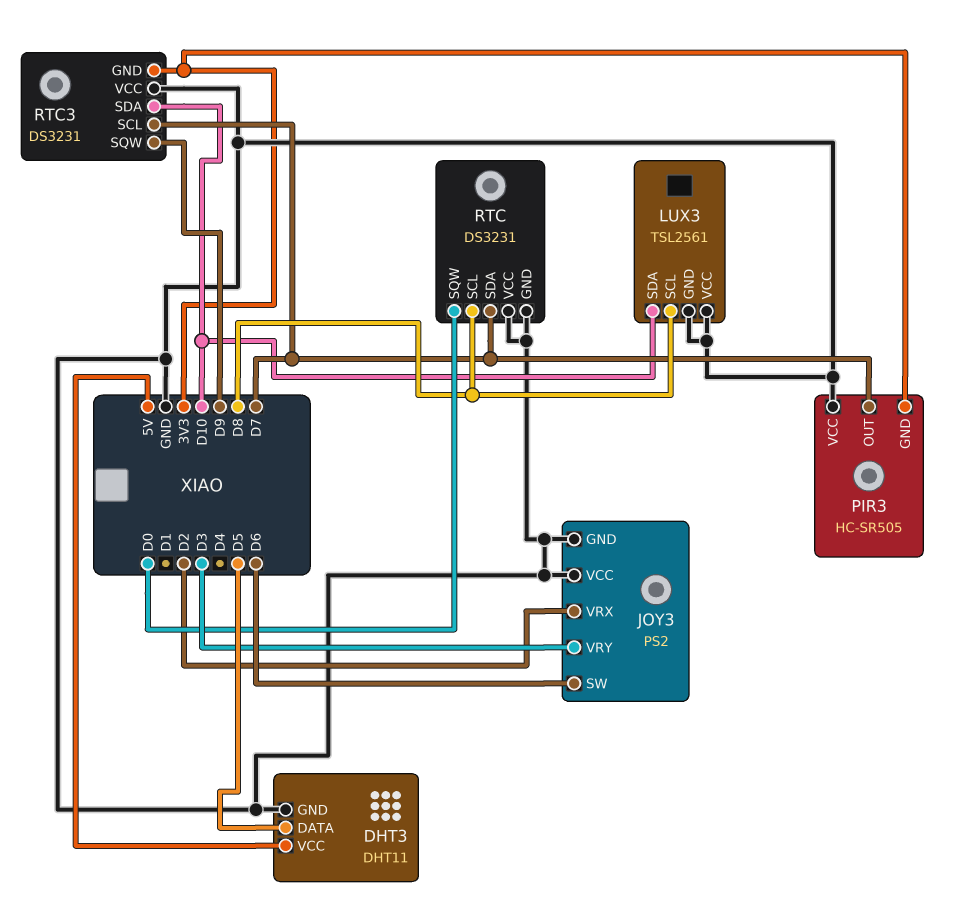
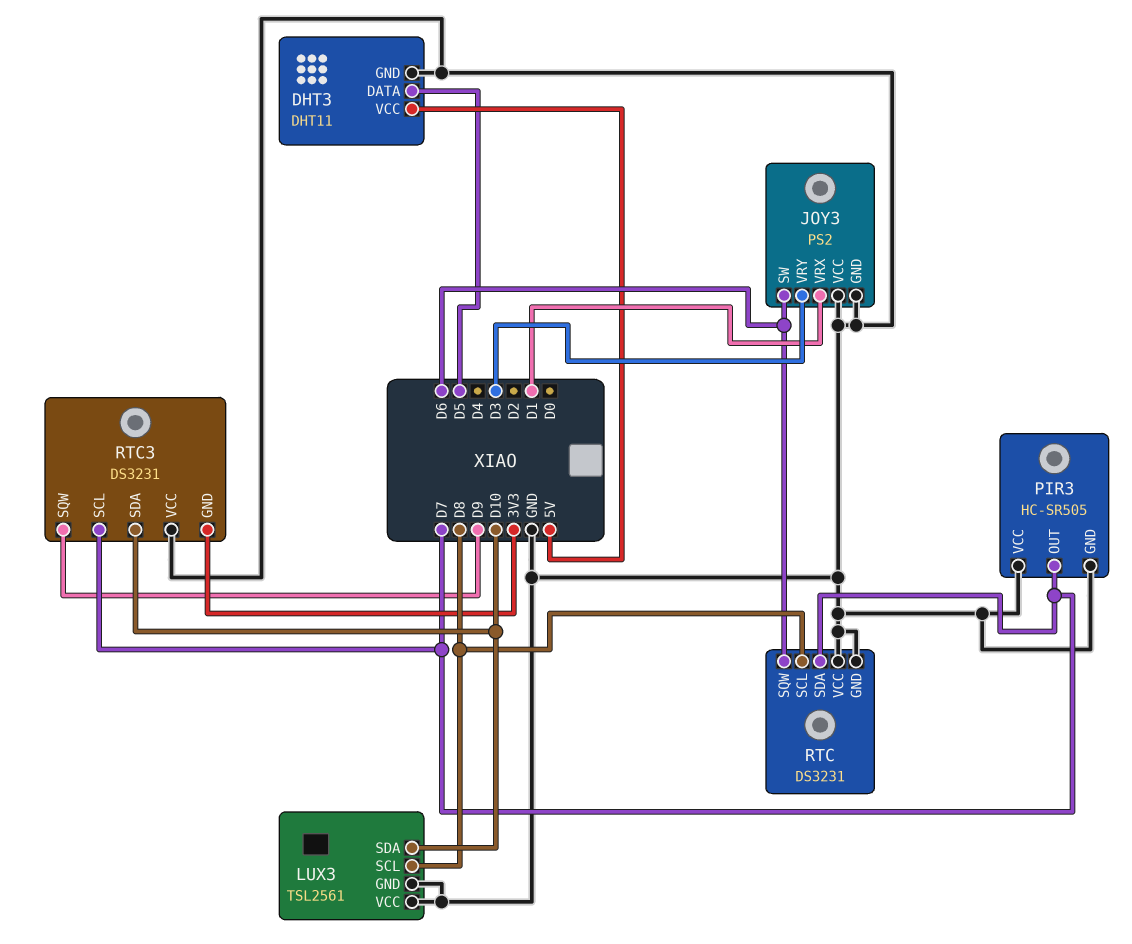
JOY3 pin VRX: D2 -> D1
PIR3 pin GND: 3V3 -> GND
RTC pin SQW: D0 -> D6

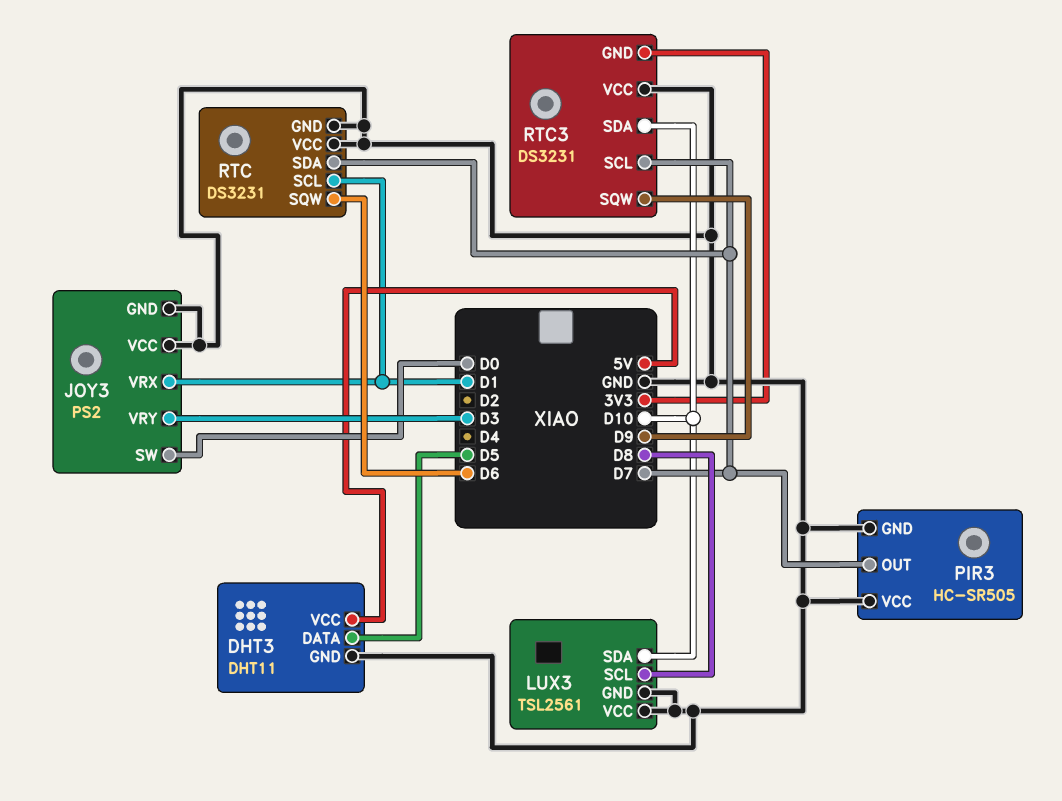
JOY3 pin SW: D6 -> D0
RTC pin SCL: D8 -> D1

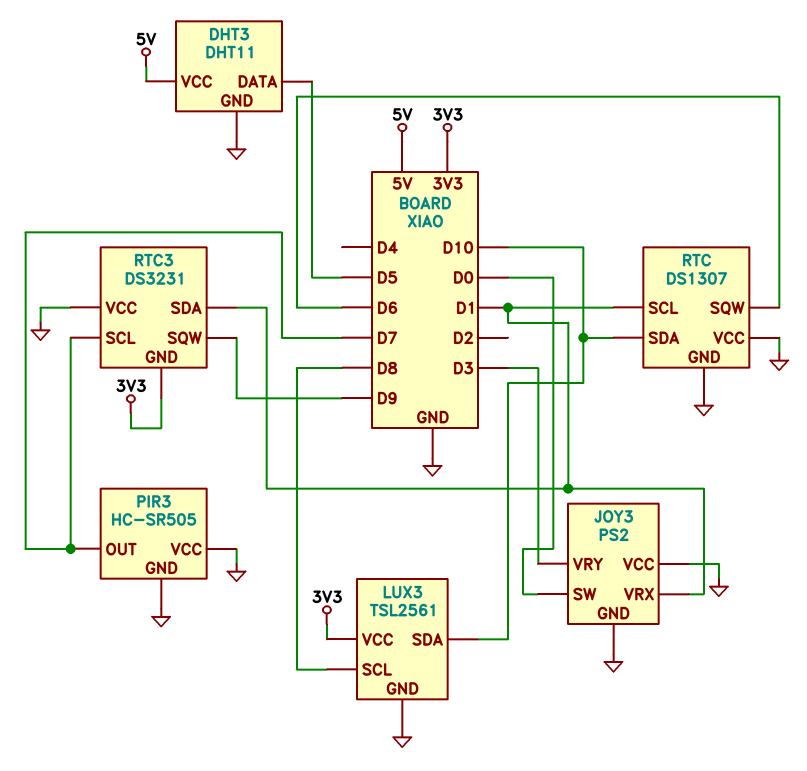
LUX3 pin VCC: GND -> 3V3
RTC: DS3231 -> DS1307
RTC pin SDA: D7 -> D10
RTC3 pin SDA: D10 -> D1

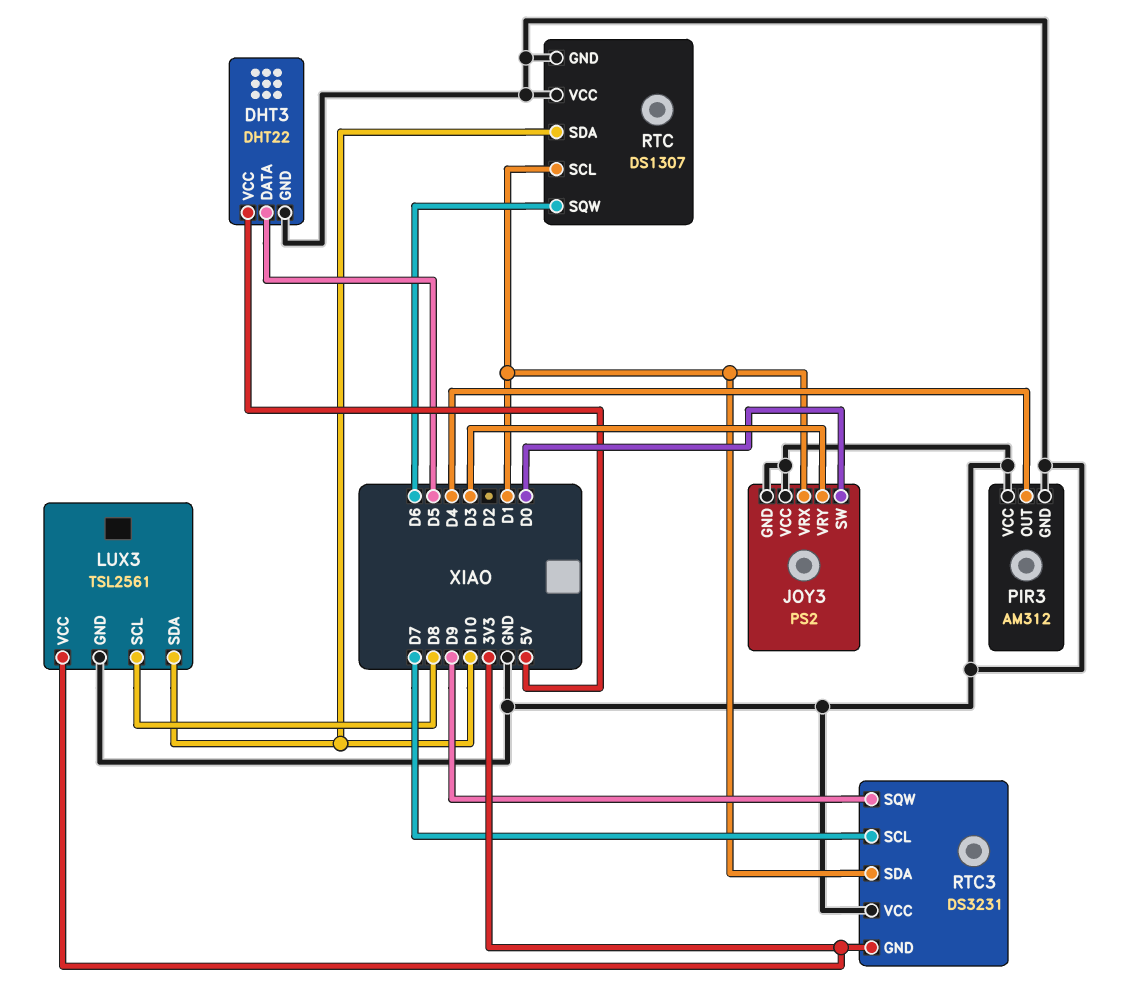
DHT3: DHT11 -> DHT22
PIR3: HC-SR505 -> AM312
PIR3 pin OUT: D7 -> D4

